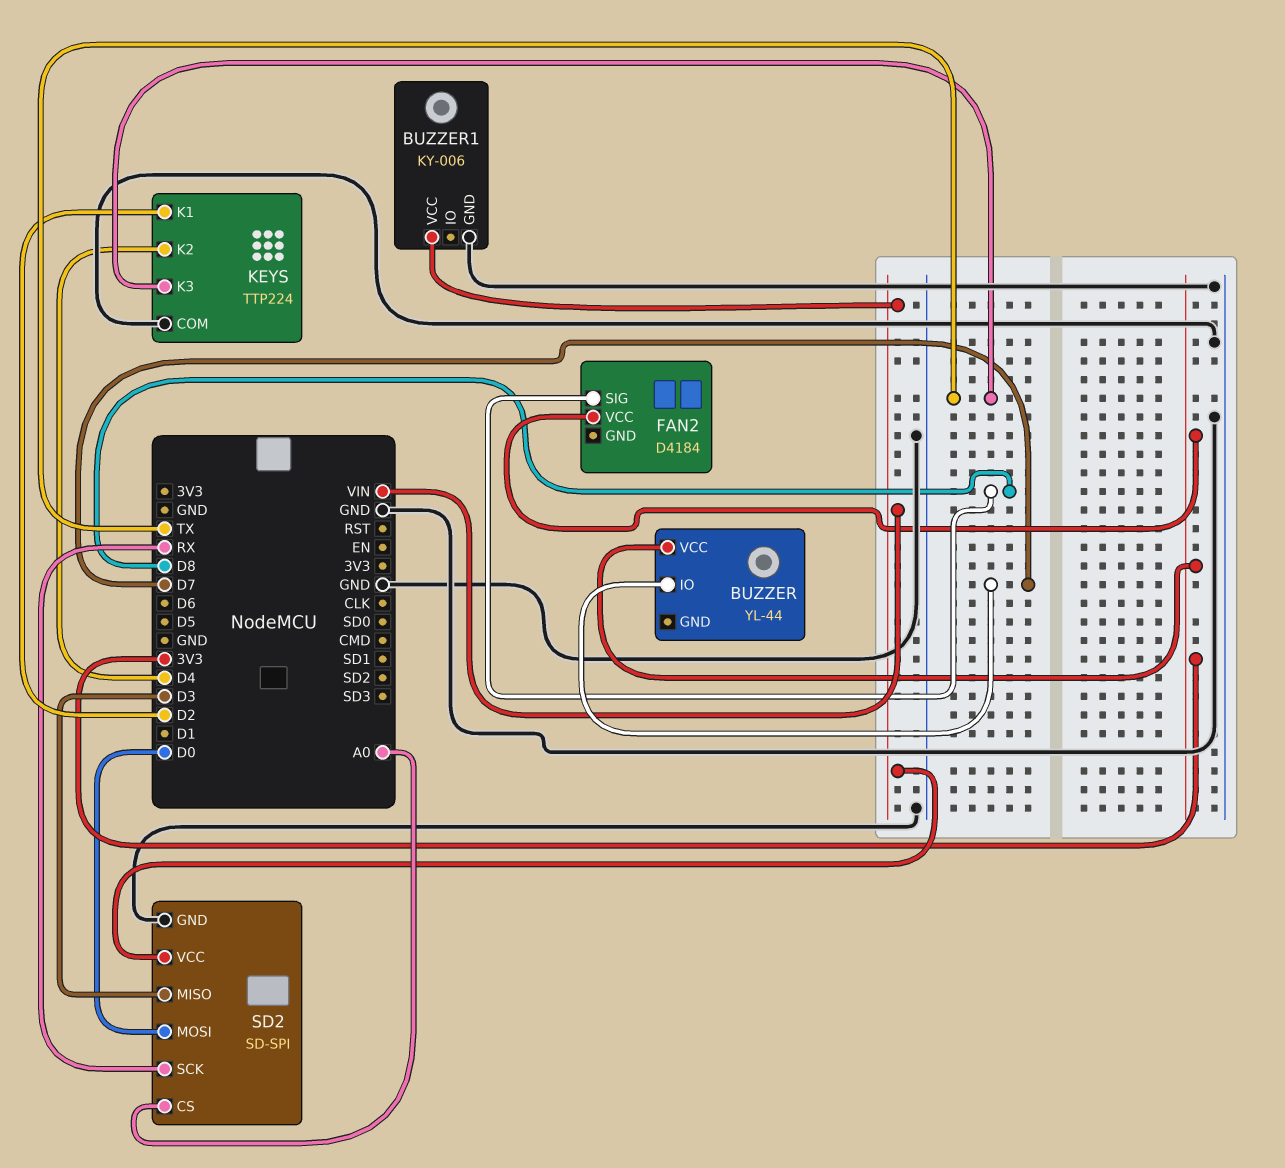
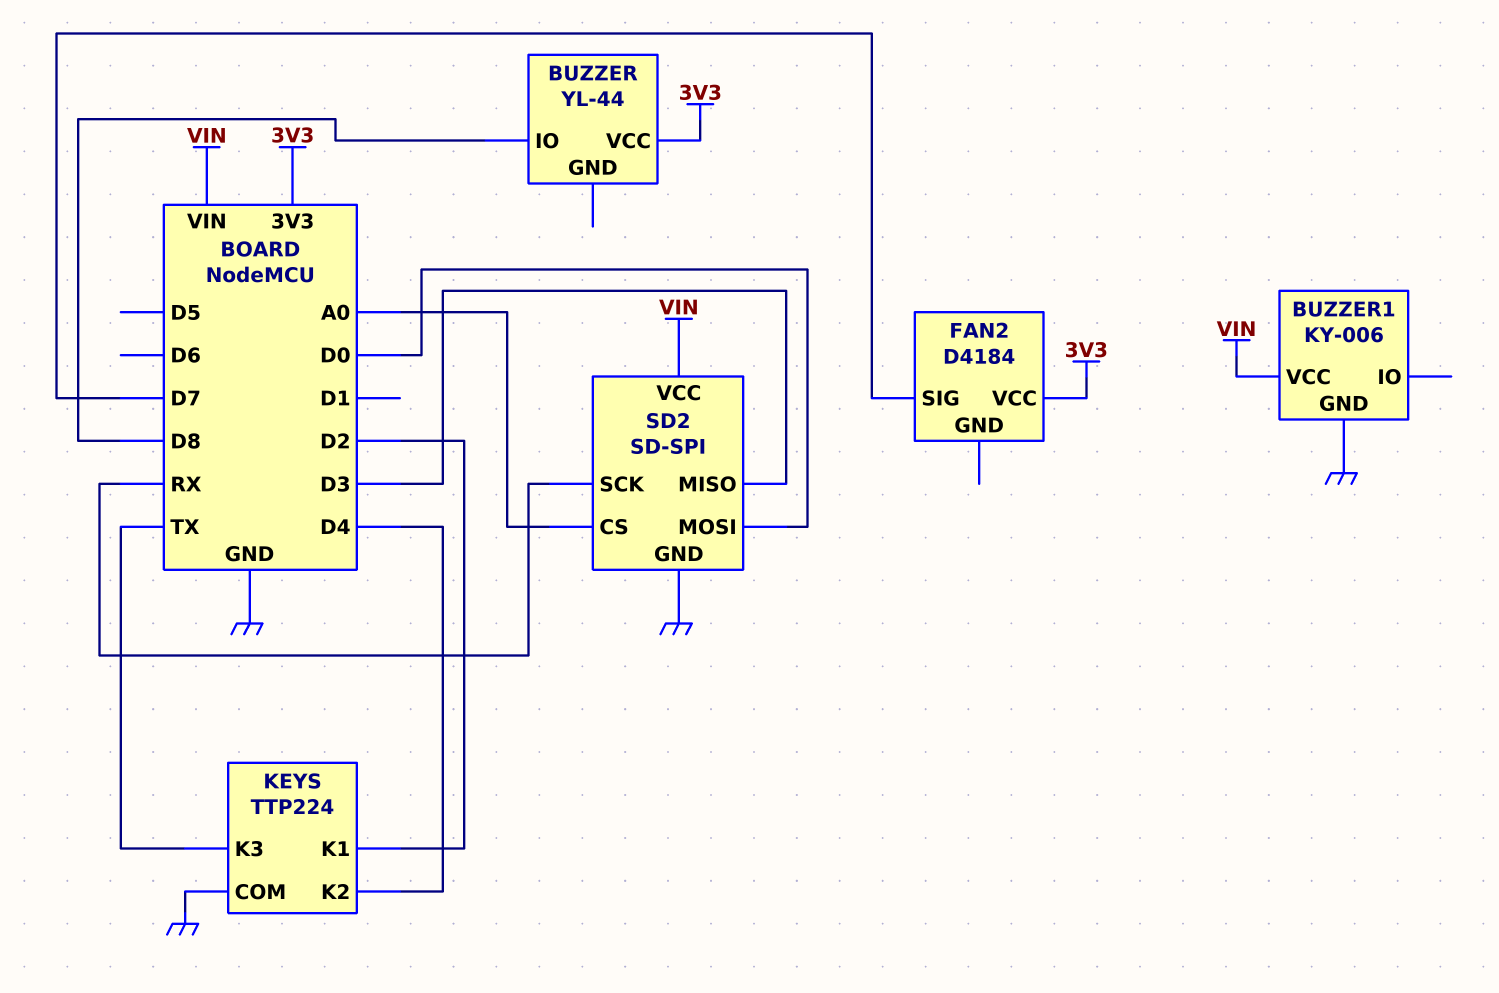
BUZZER pin IO: D7 -> D8
FAN2 pin SIG: D8 -> D7

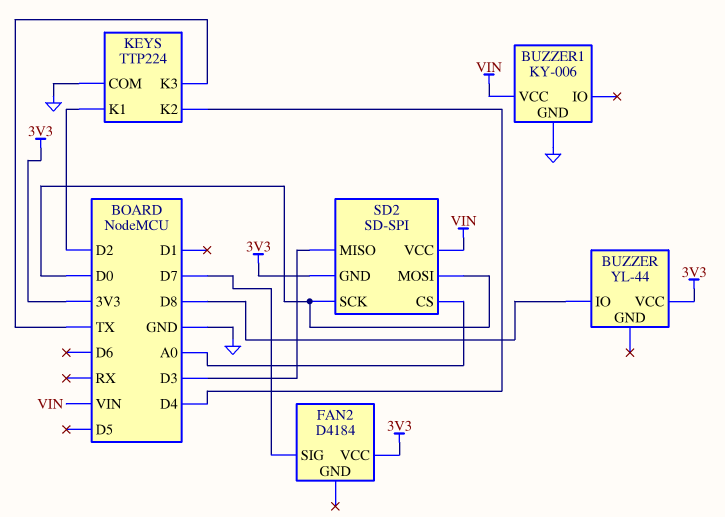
SD2 pin GND: GND -> 3V3
SD2 pin SCK: RX -> D0

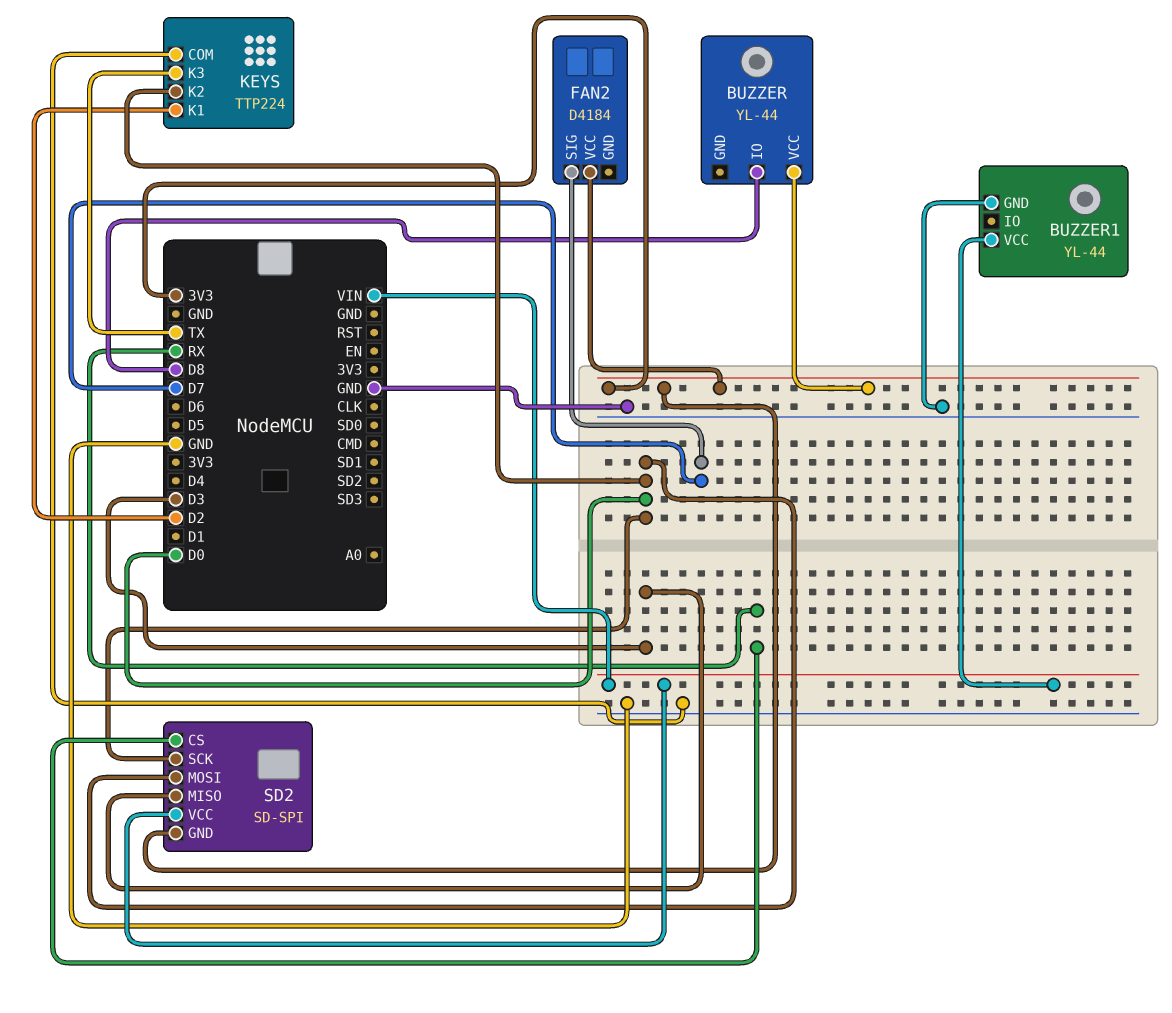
BUZZER1: KY-006 -> YL-44
KEYS pin K2: D4 -> D0
SD2 pin CS: A0 -> RX

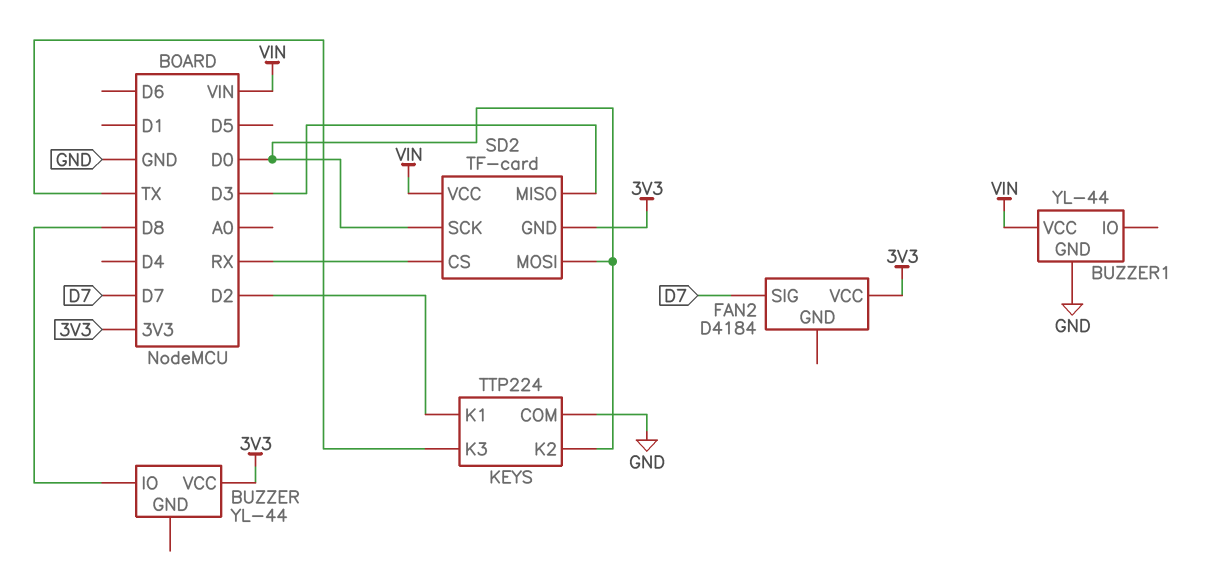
SD2: SD-SPI -> TF-card

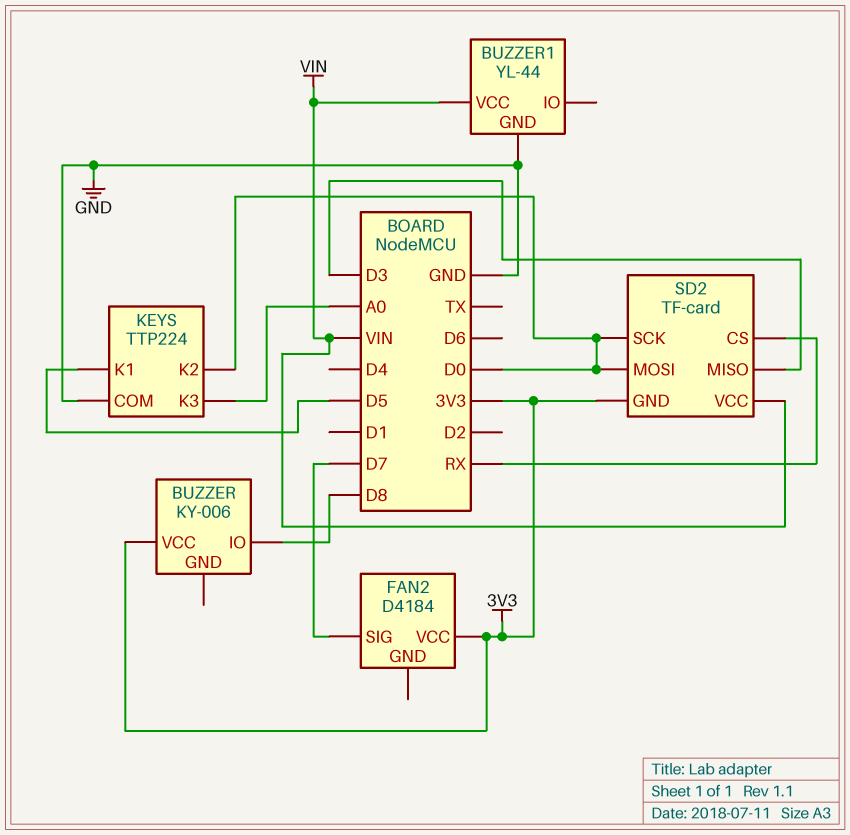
BUZZER: YL-44 -> KY-006
KEYS pin K1: D2 -> D5
KEYS pin K3: TX -> A0

